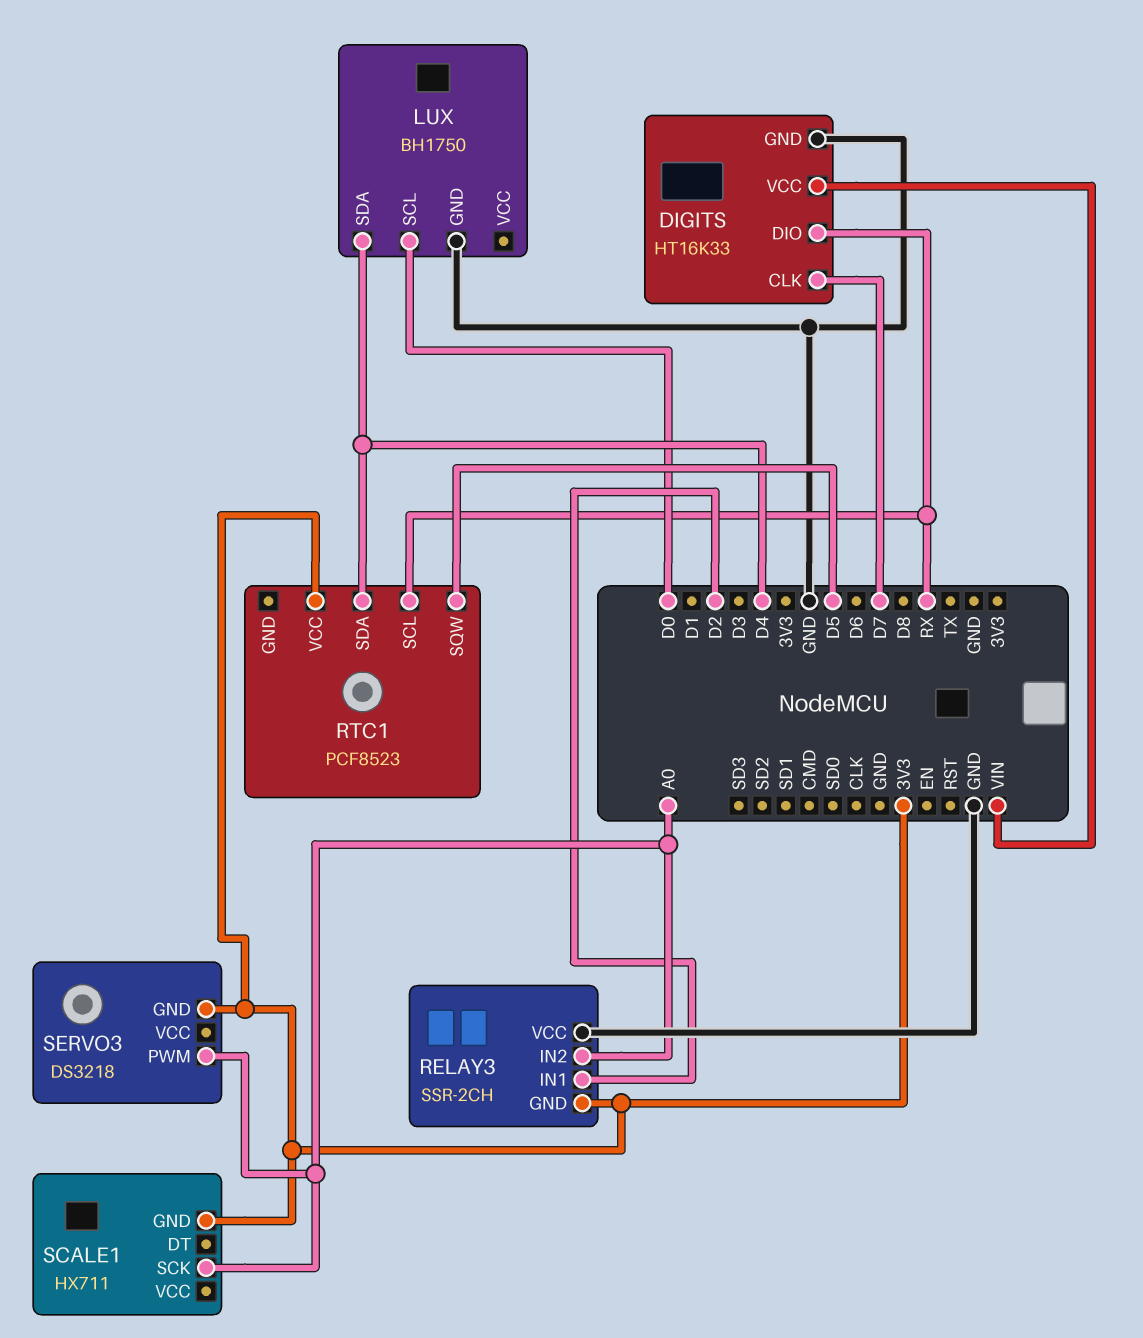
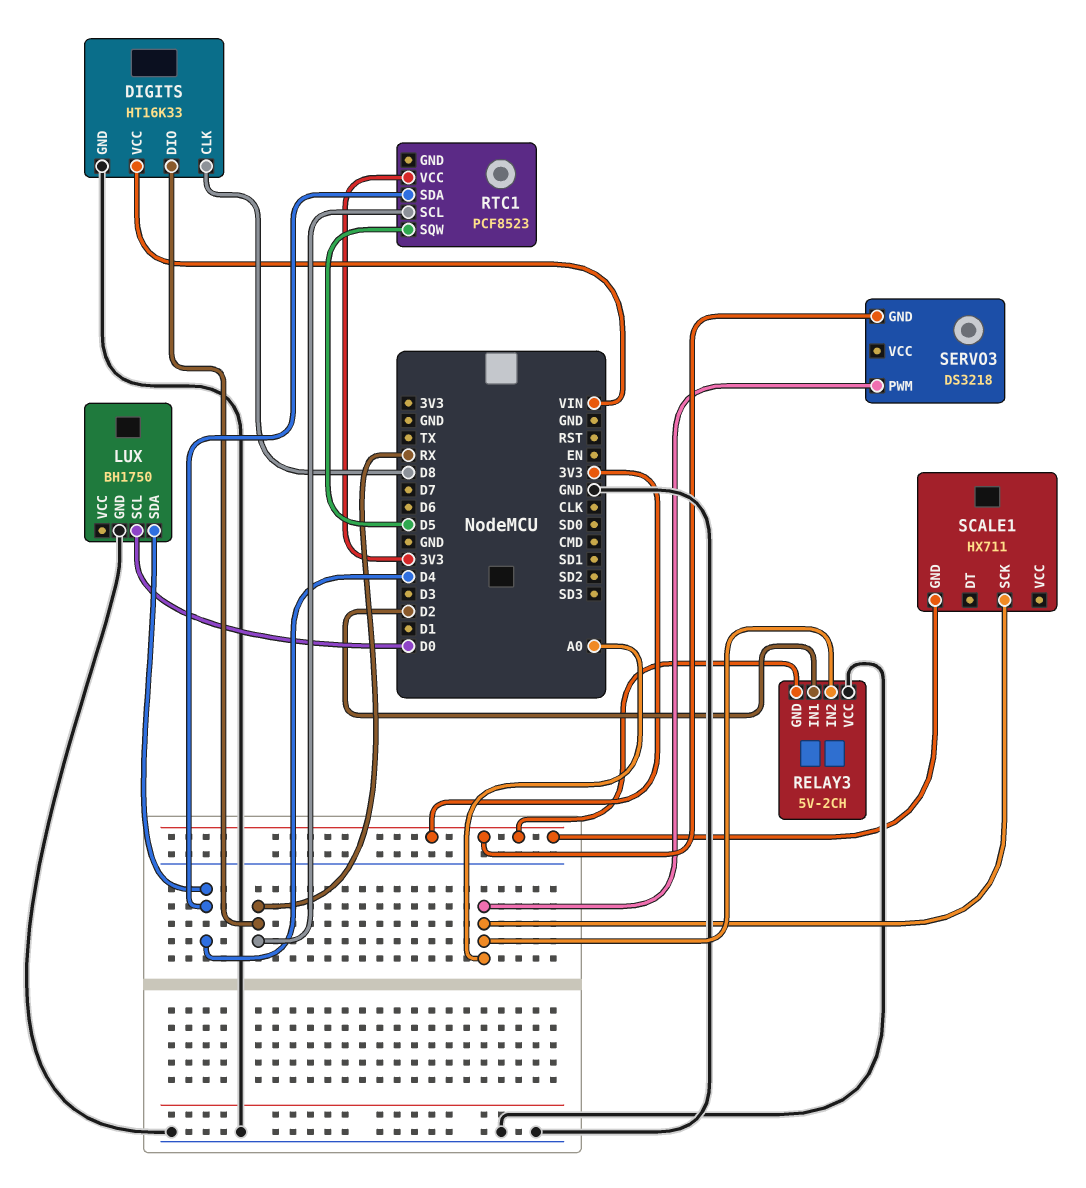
DIGITS pin CLK: D7 -> D8
RELAY3: SSR-2CH -> 5V-2CH

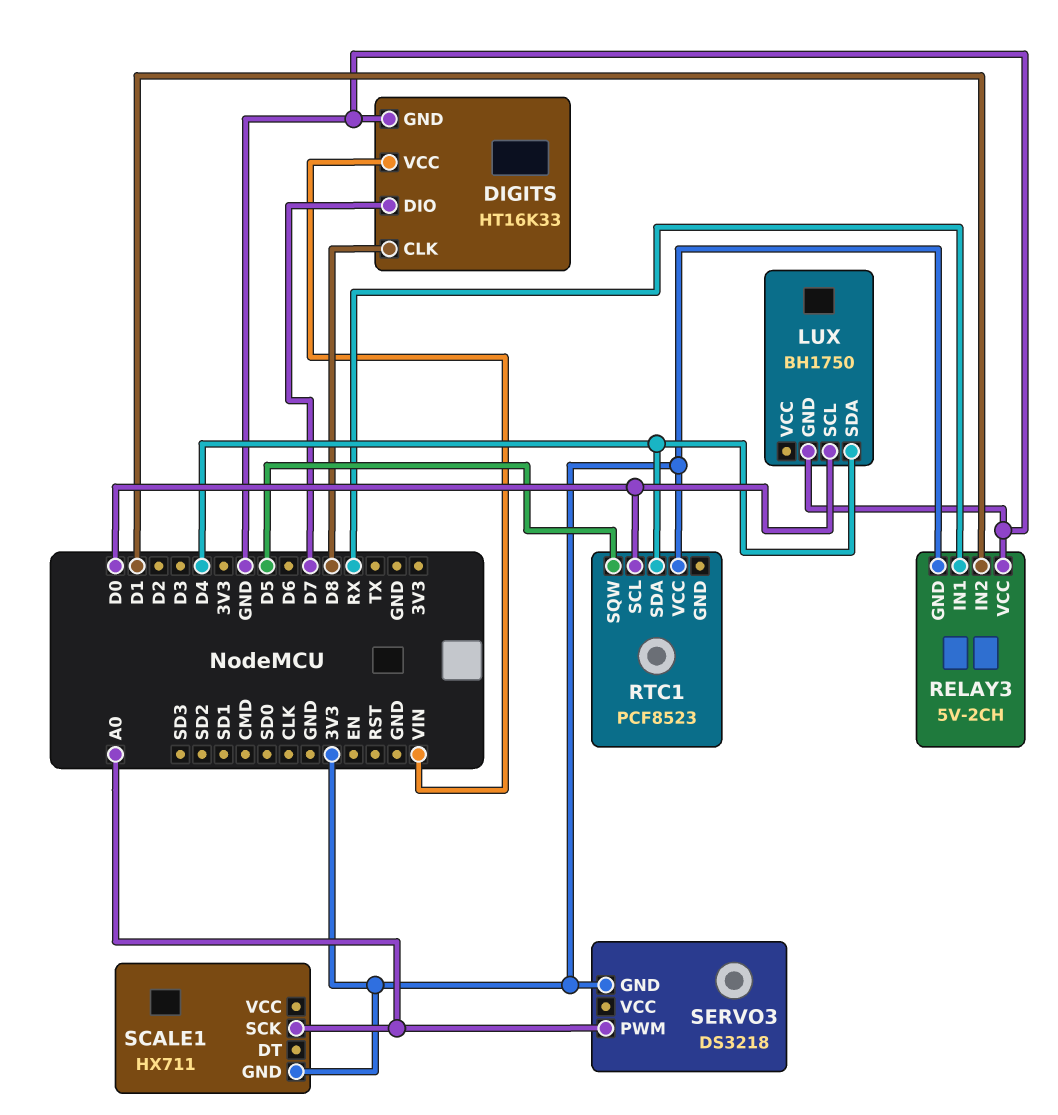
DIGITS pin DIO: RX -> D7
RELAY3 pin IN1: D2 -> RX
RELAY3 pin IN2: A0 -> D1
RTC1 pin SCL: RX -> D0

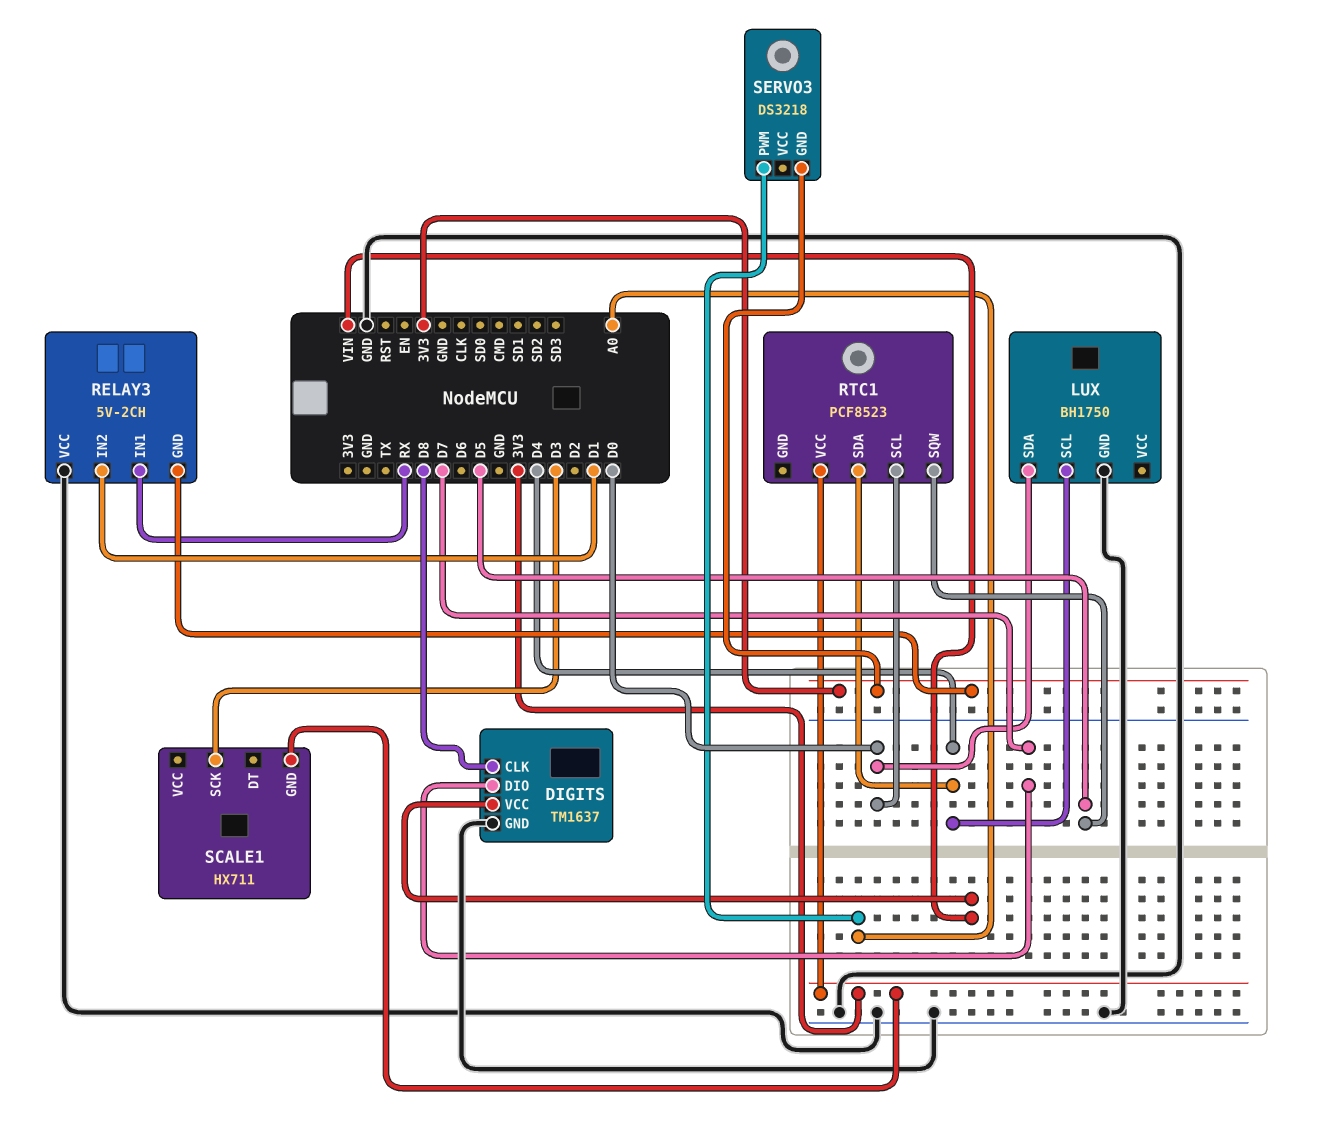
DIGITS: HT16K33 -> TM1637
LUX pin SCL: D0 -> D4
LUX pin SDA: D4 -> D0
SCALE1 pin SCK: A0 -> D3

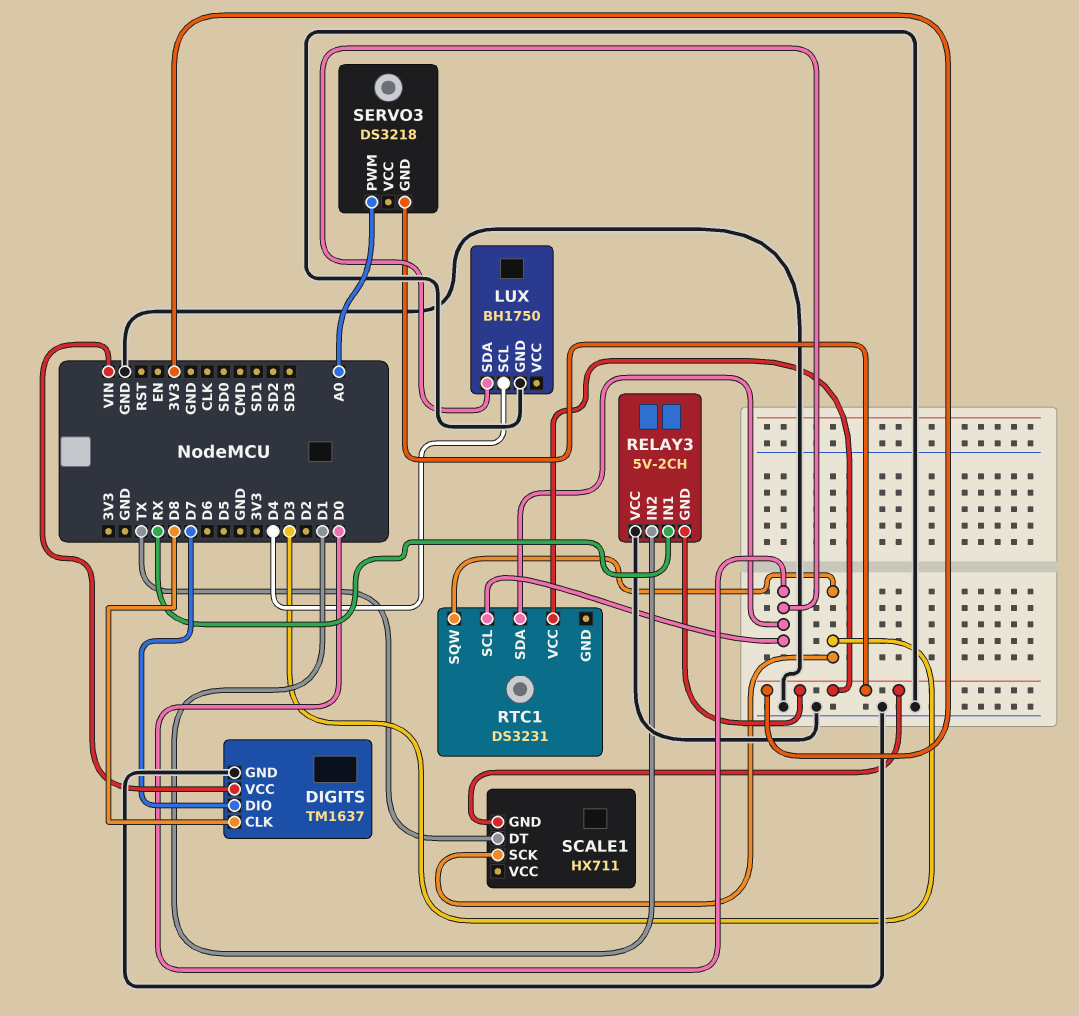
RTC1: PCF8523 -> DS3231
RTC1 pin SDA: D4 -> D0
RTC1 pin SQW: D5 -> D3
SCALE1 pin DT: none -> TX

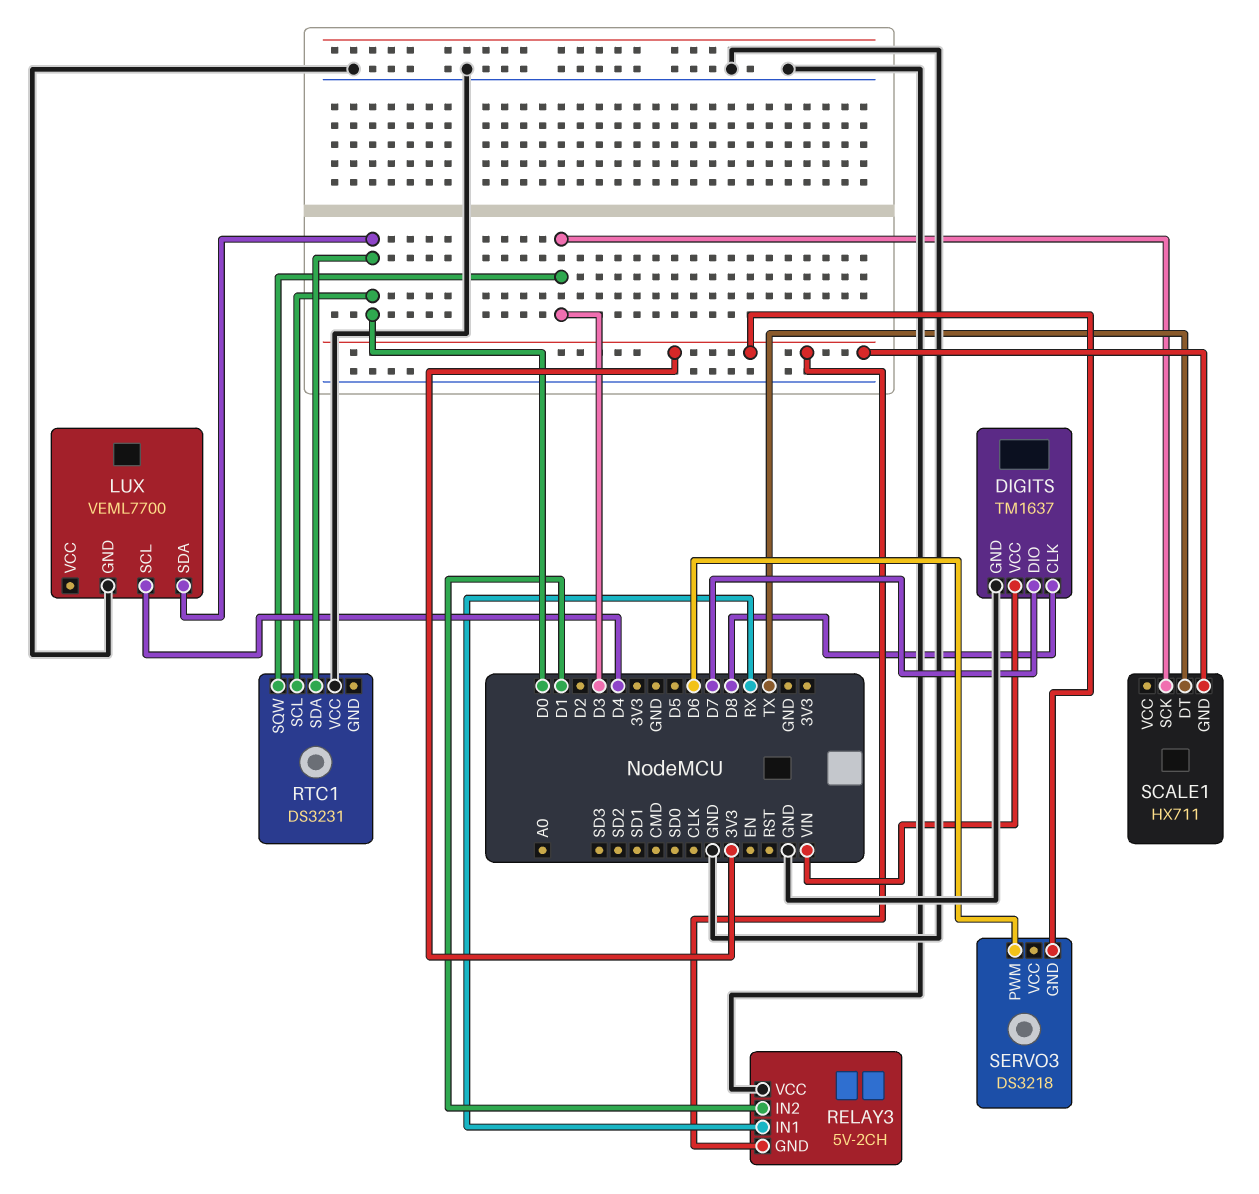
LUX: BH1750 -> VEML7700
RTC1 pin VCC: 3V3 -> GND
SERVO3 pin PWM: A0 -> D6

